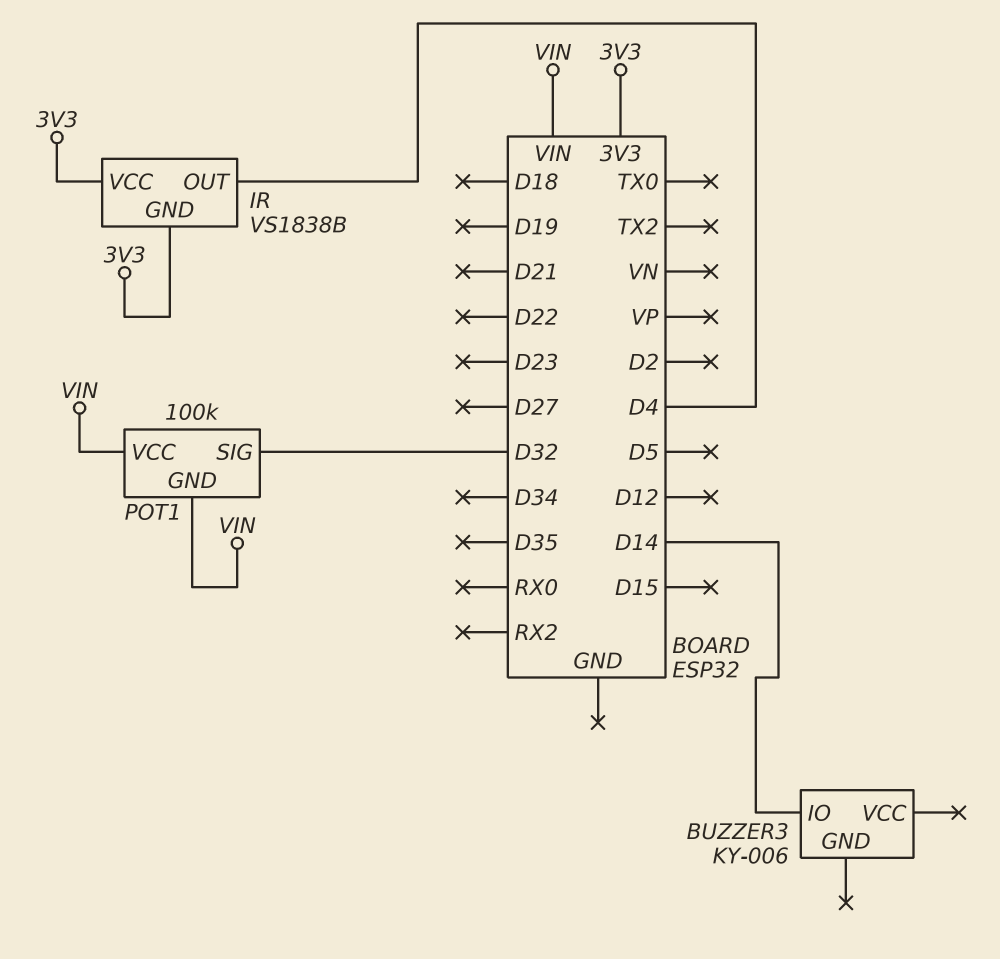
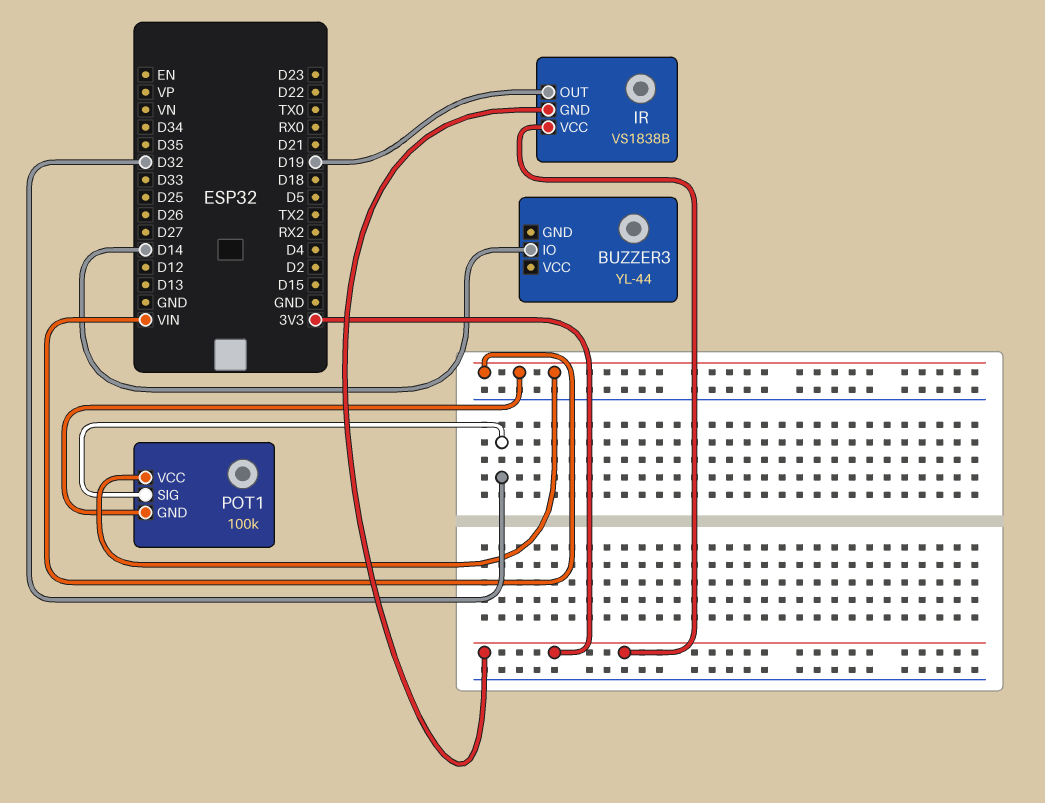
BUZZER3: KY-006 -> YL-44
IR pin OUT: D4 -> D19

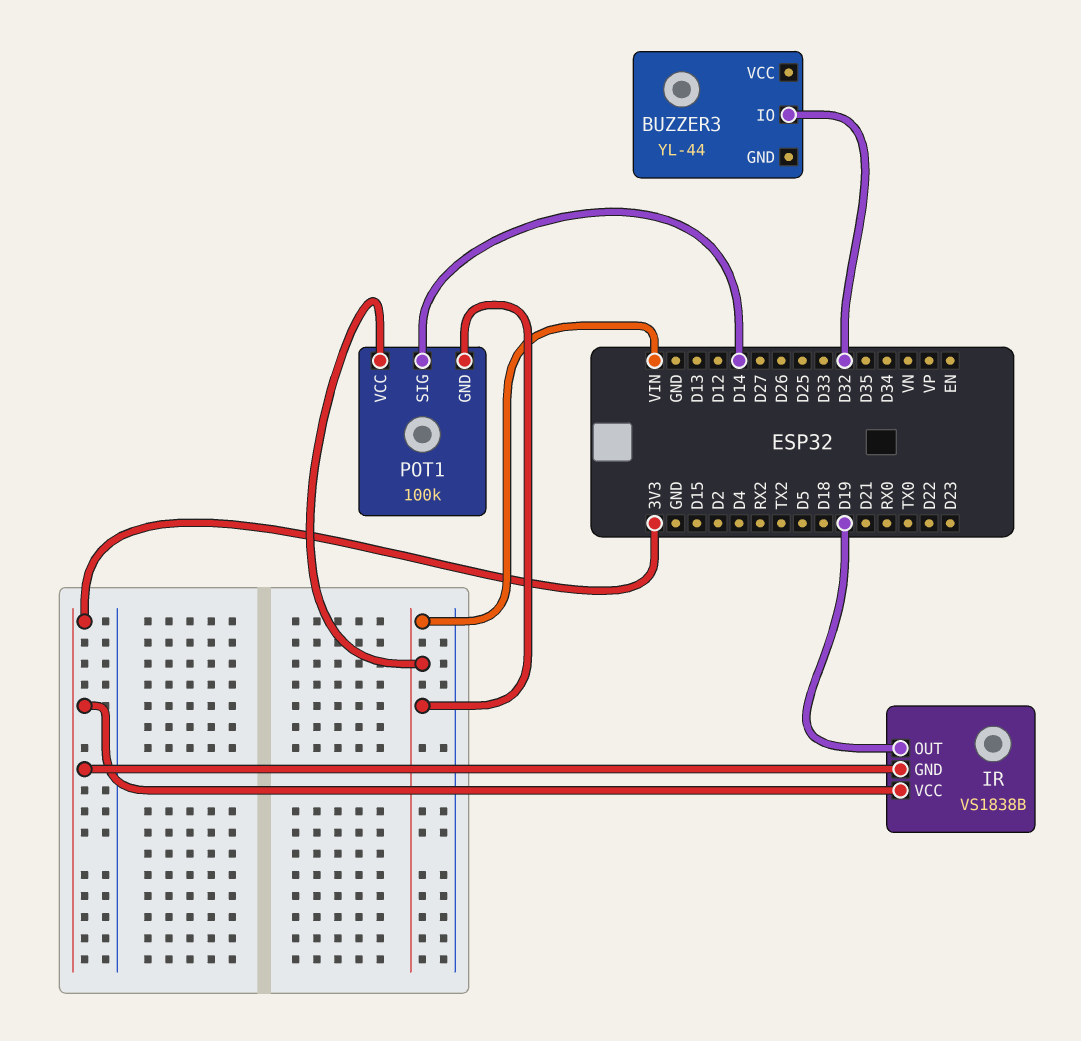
BUZZER3 pin IO: D14 -> D32
POT1 pin SIG: D32 -> D14

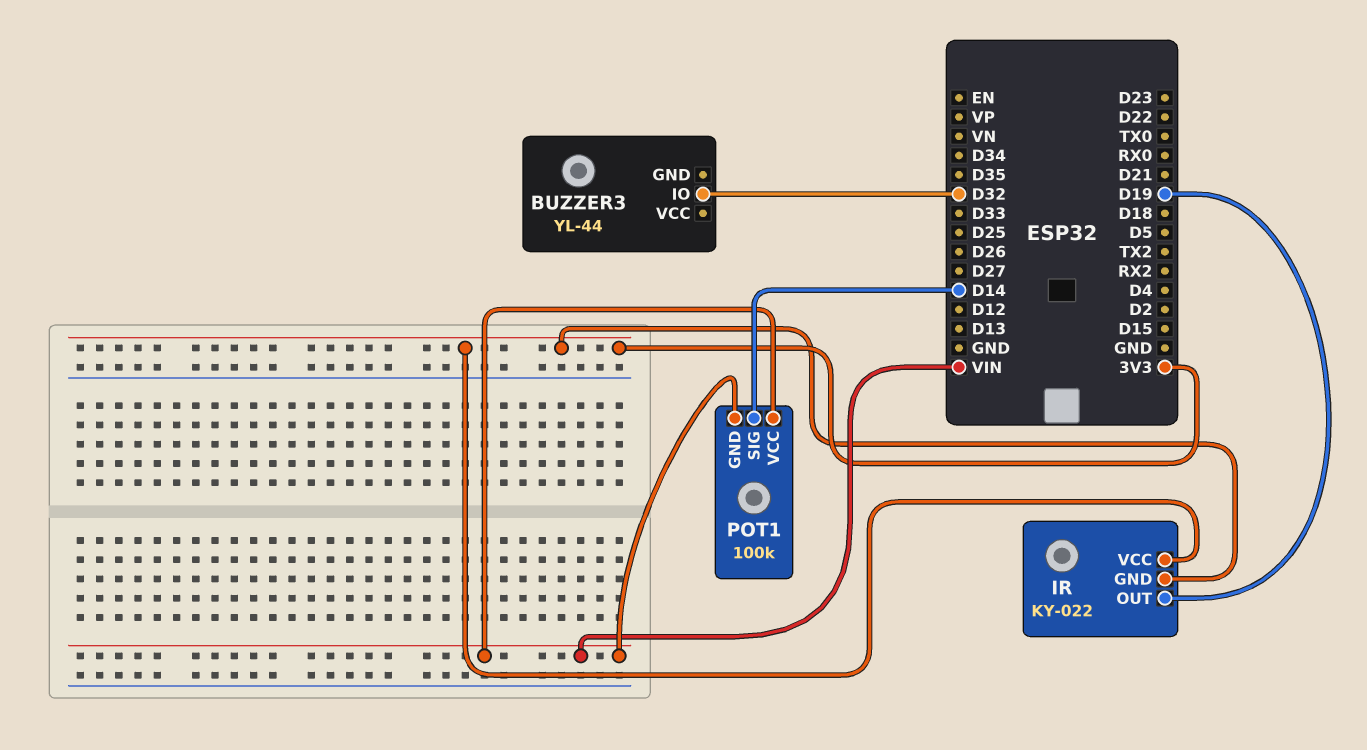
IR: VS1838B -> KY-022

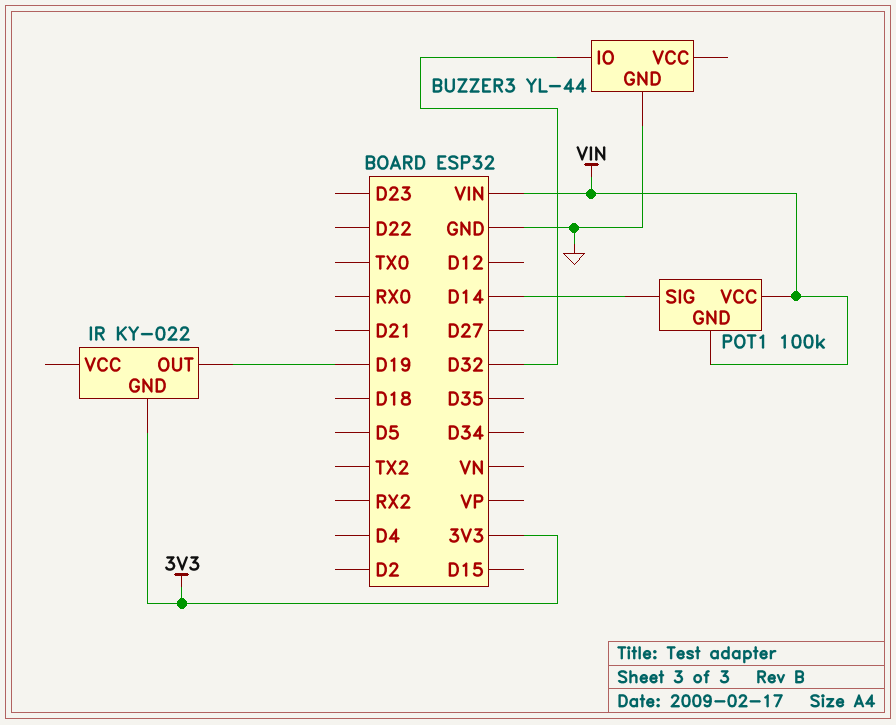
BUZZER3 pin GND: none -> GND
IR pin VCC: 3V3 -> none

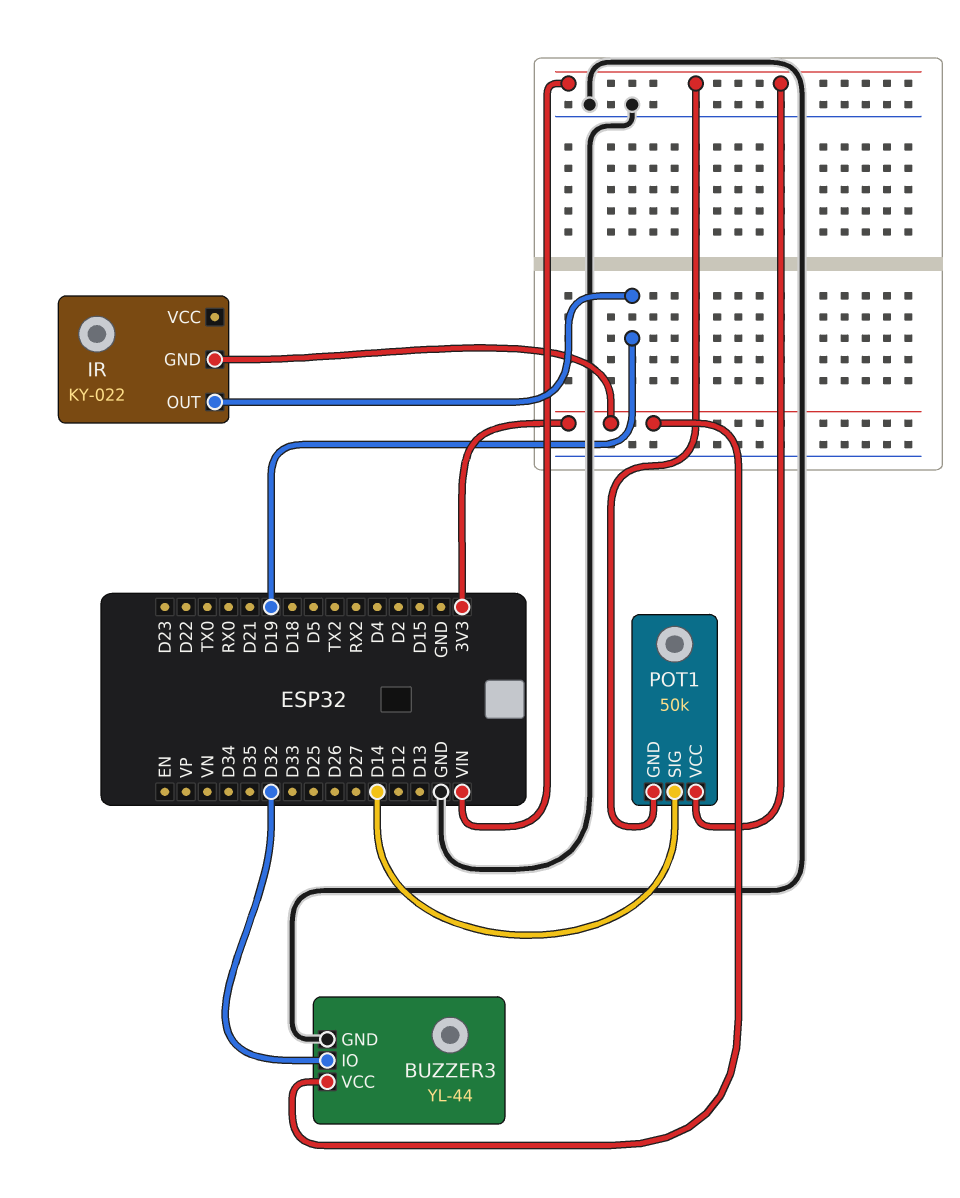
BUZZER3 pin VCC: none -> 3V3
POT1: 100k -> 50k

